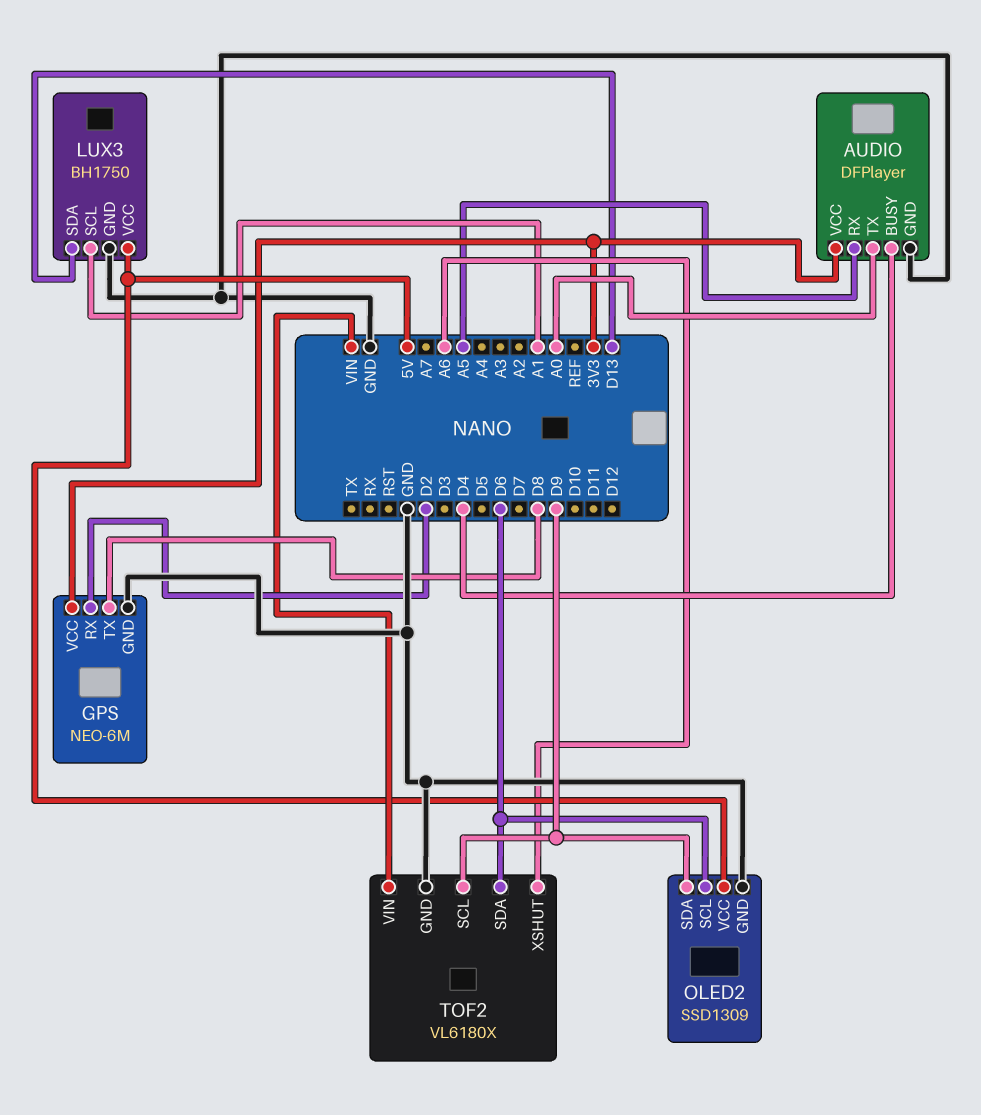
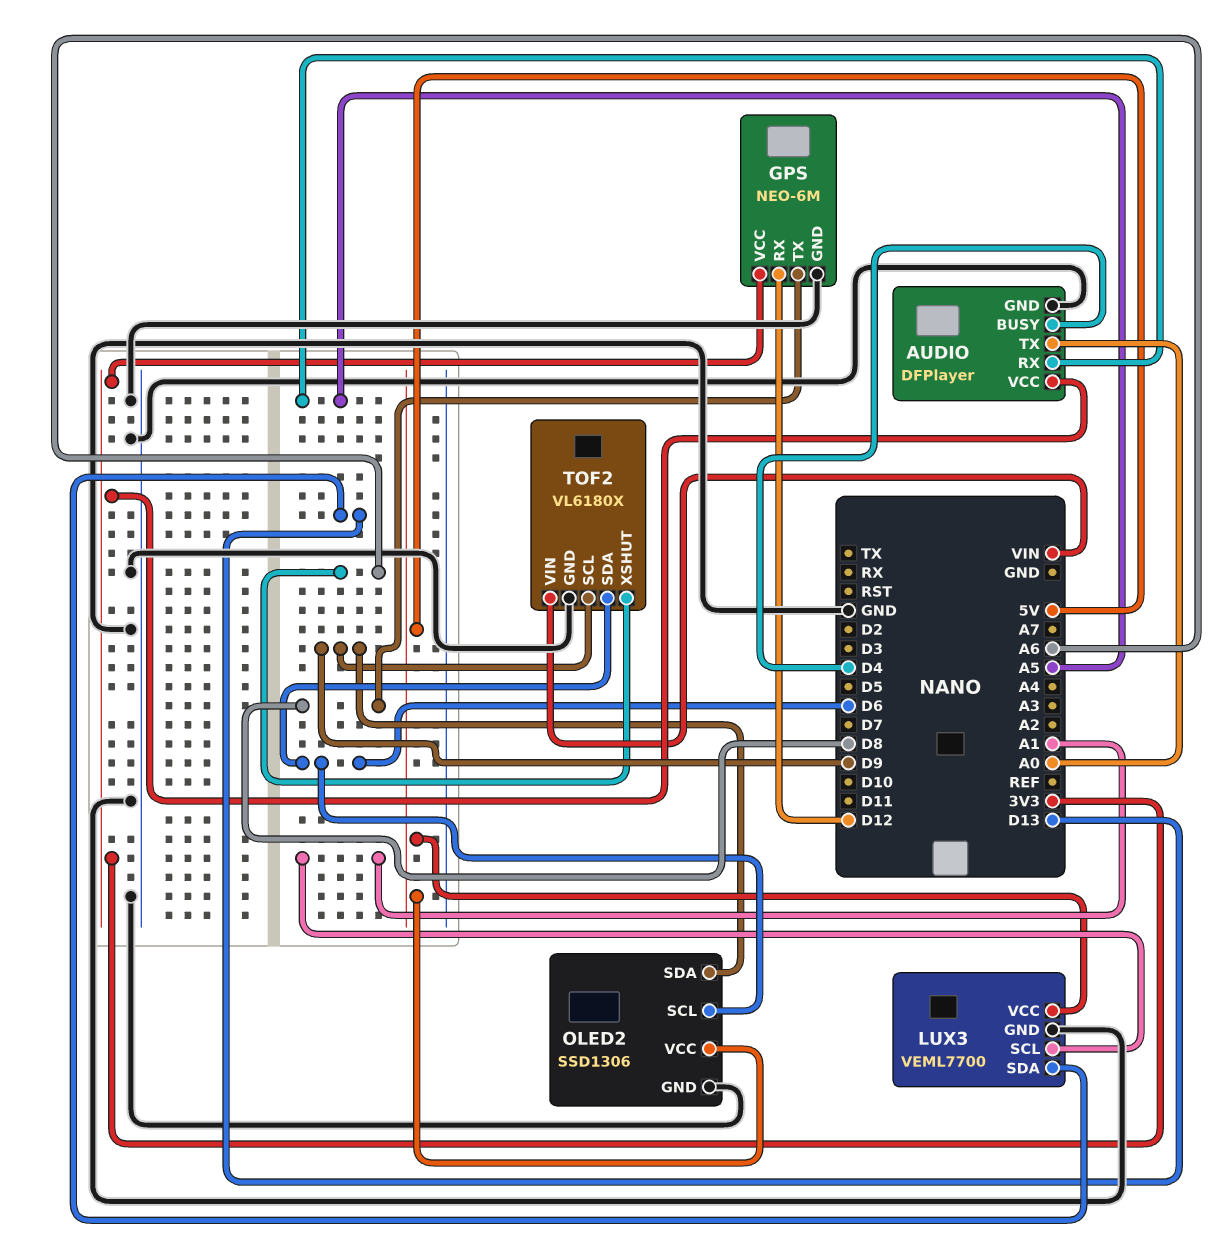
GPS pin RX: D2 -> D12
LUX3: BH1750 -> VEML7700
OLED2: SSD1309 -> SSD1306

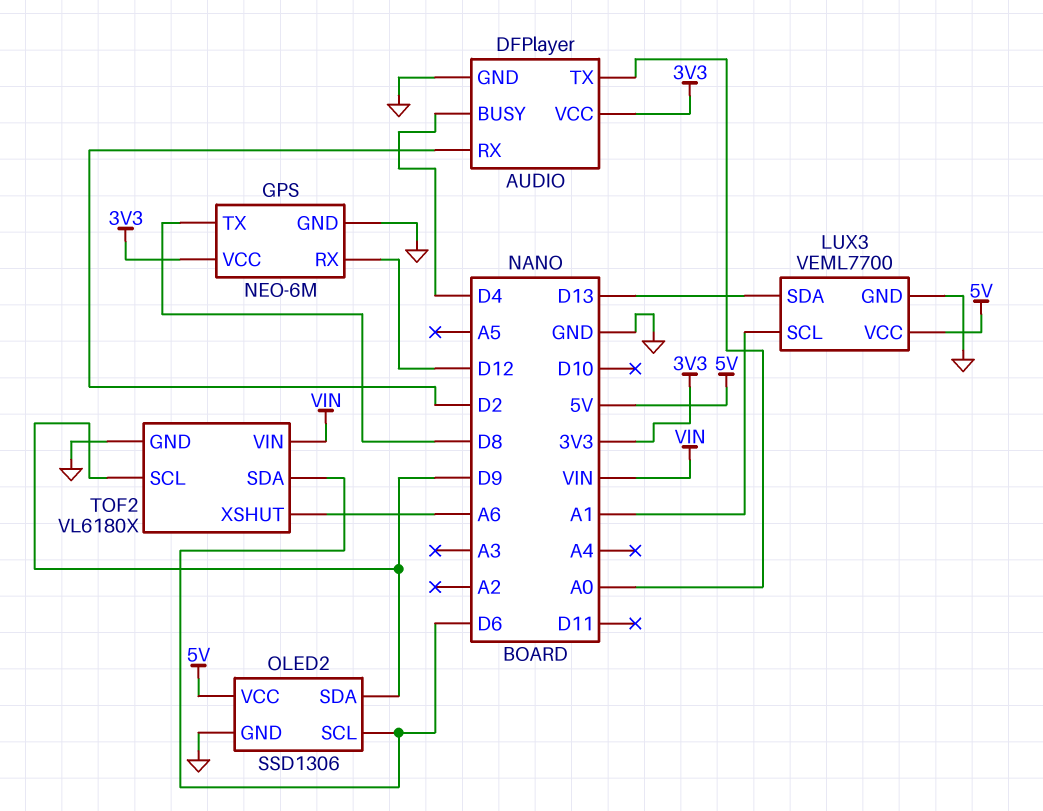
AUDIO pin RX: A5 -> D2

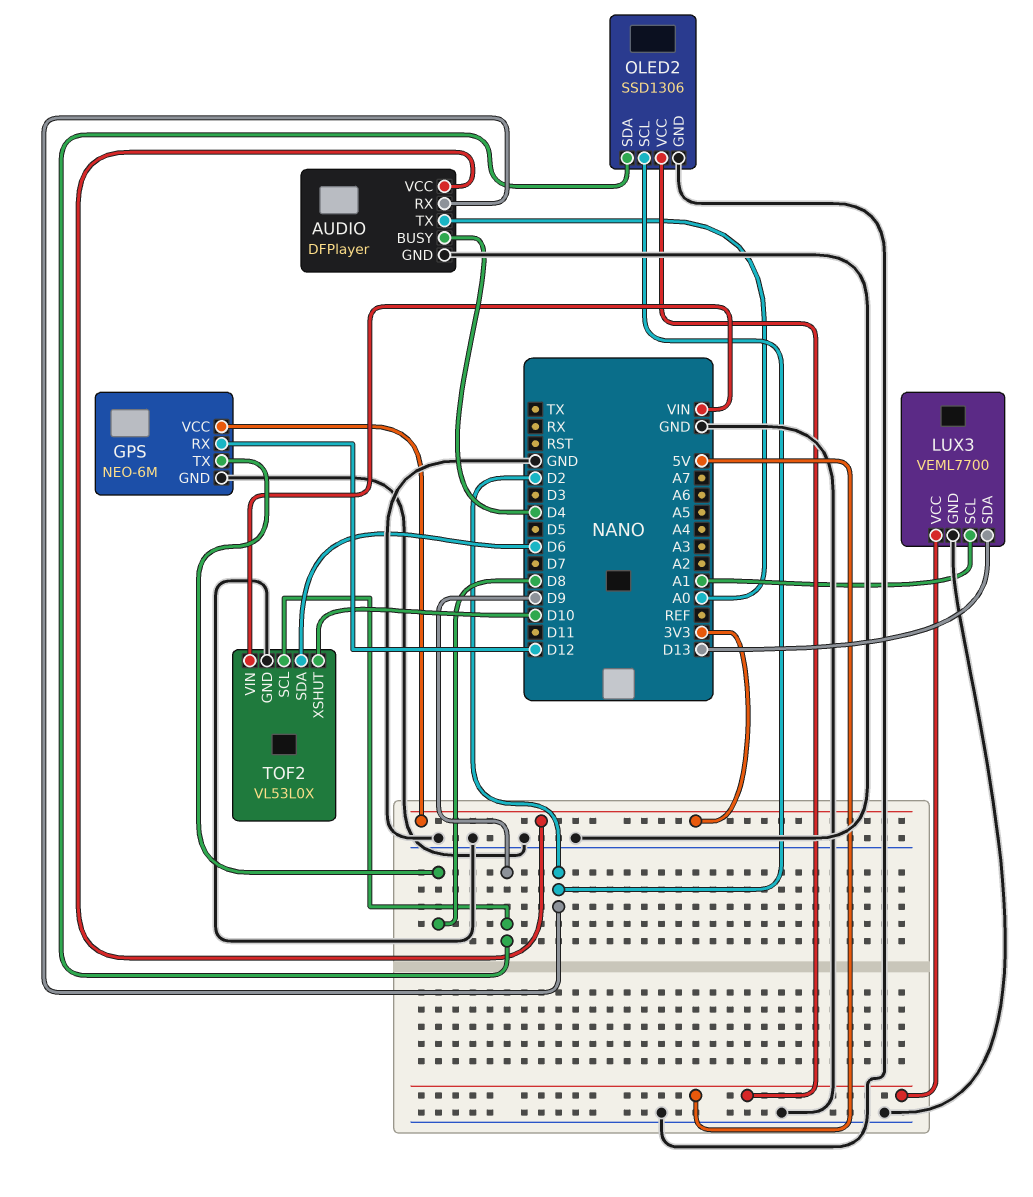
OLED2 pin SCL: D6 -> D2
TOF2: VL6180X -> VL53L0X
TOF2 pin XSHUT: A6 -> D10

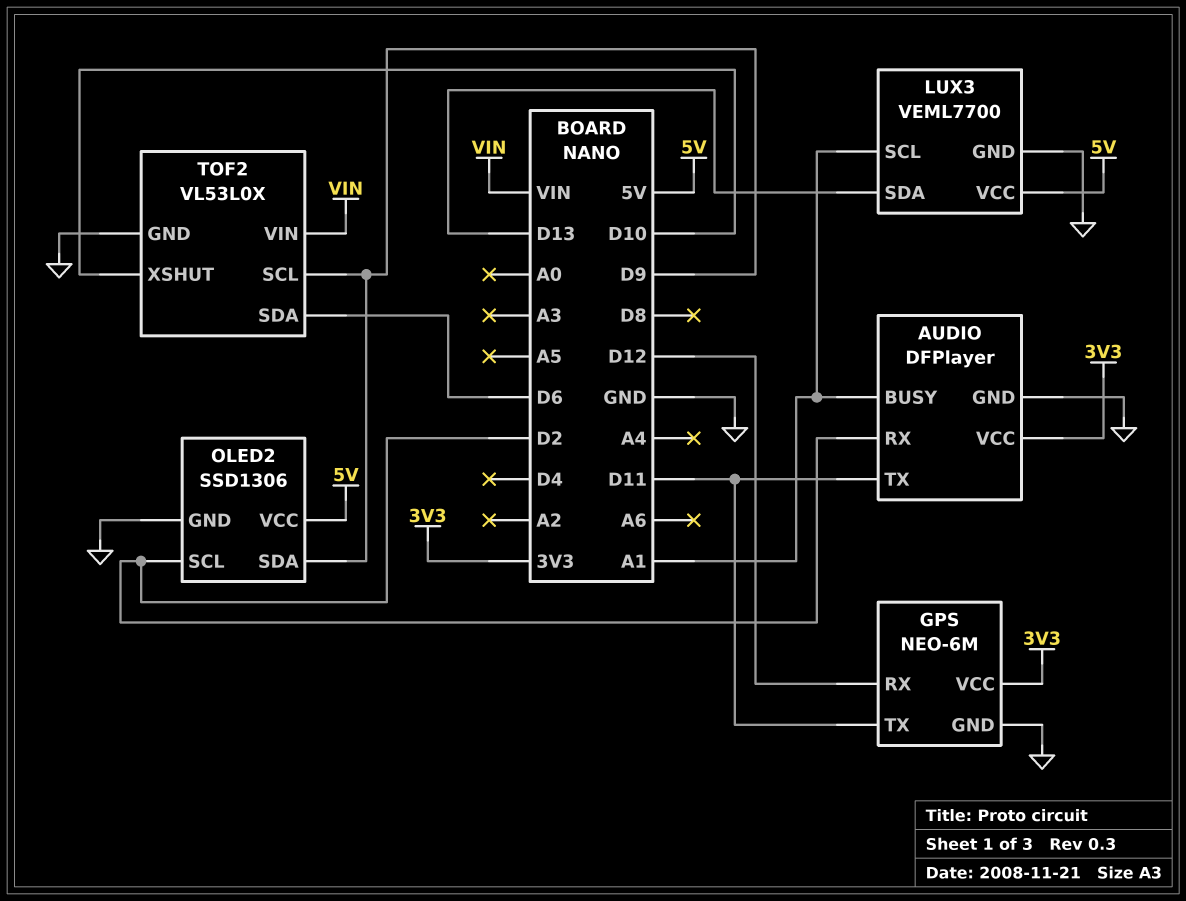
AUDIO pin BUSY: D4 -> A1
AUDIO pin TX: A0 -> D11
GPS pin TX: D8 -> D11

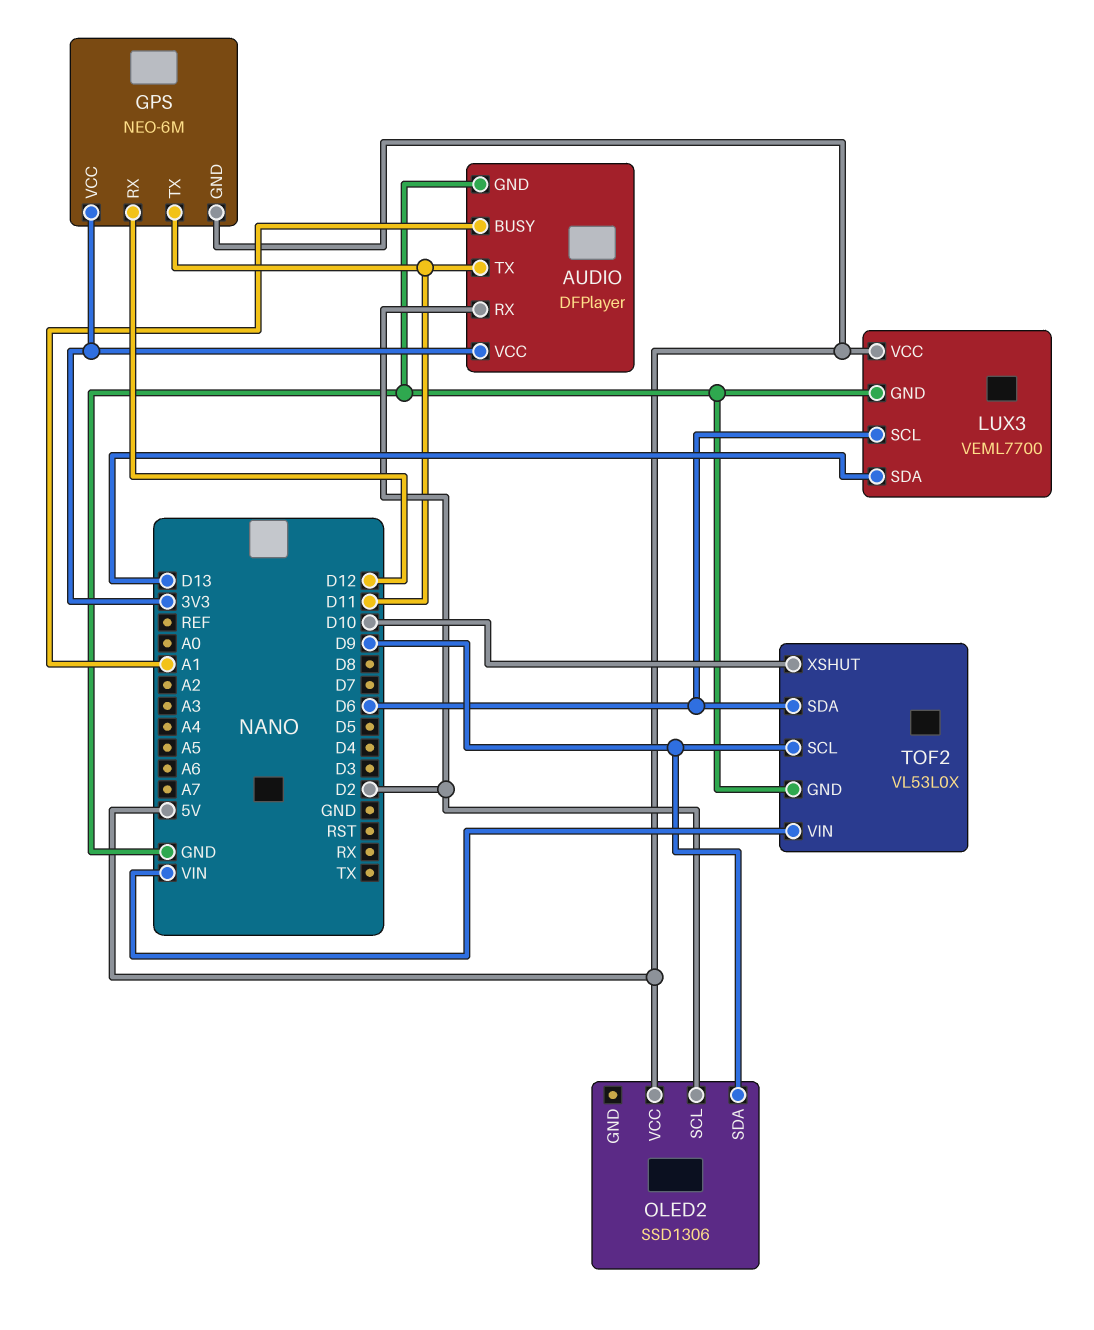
GPS pin GND: GND -> 5V
LUX3 pin SCL: A1 -> D6
OLED2 pin GND: GND -> none

